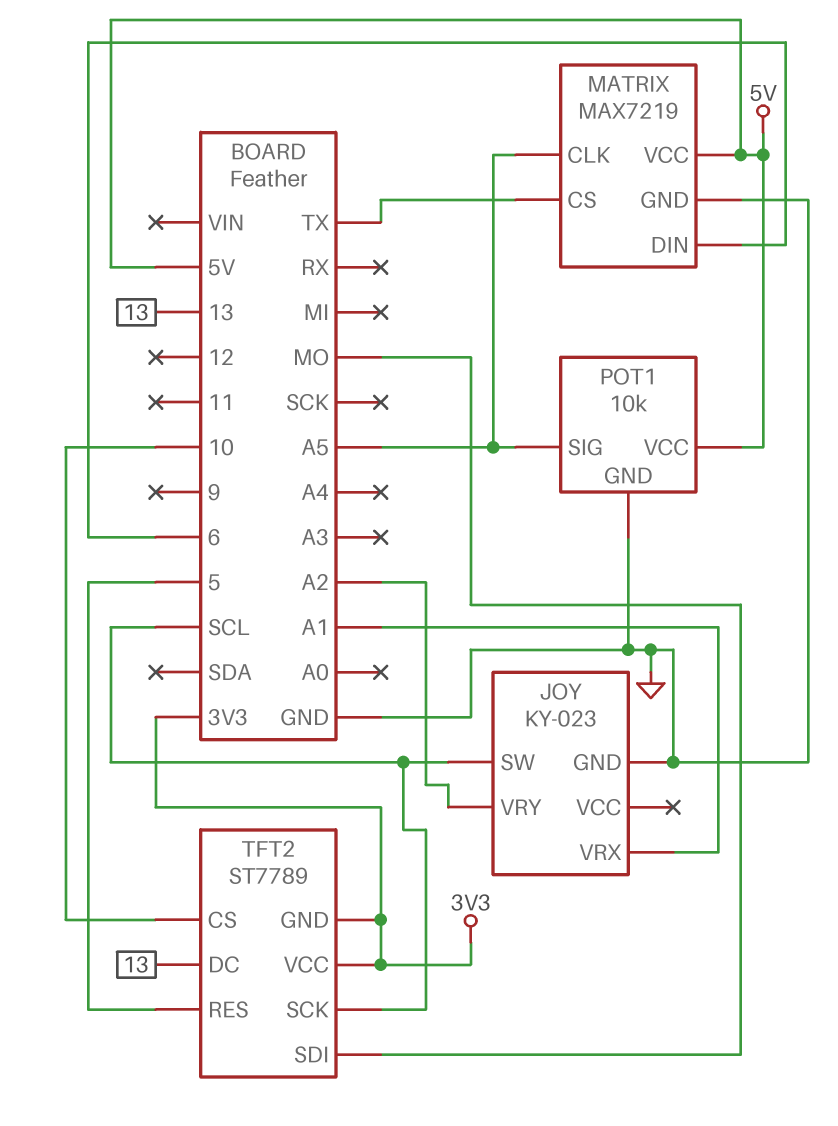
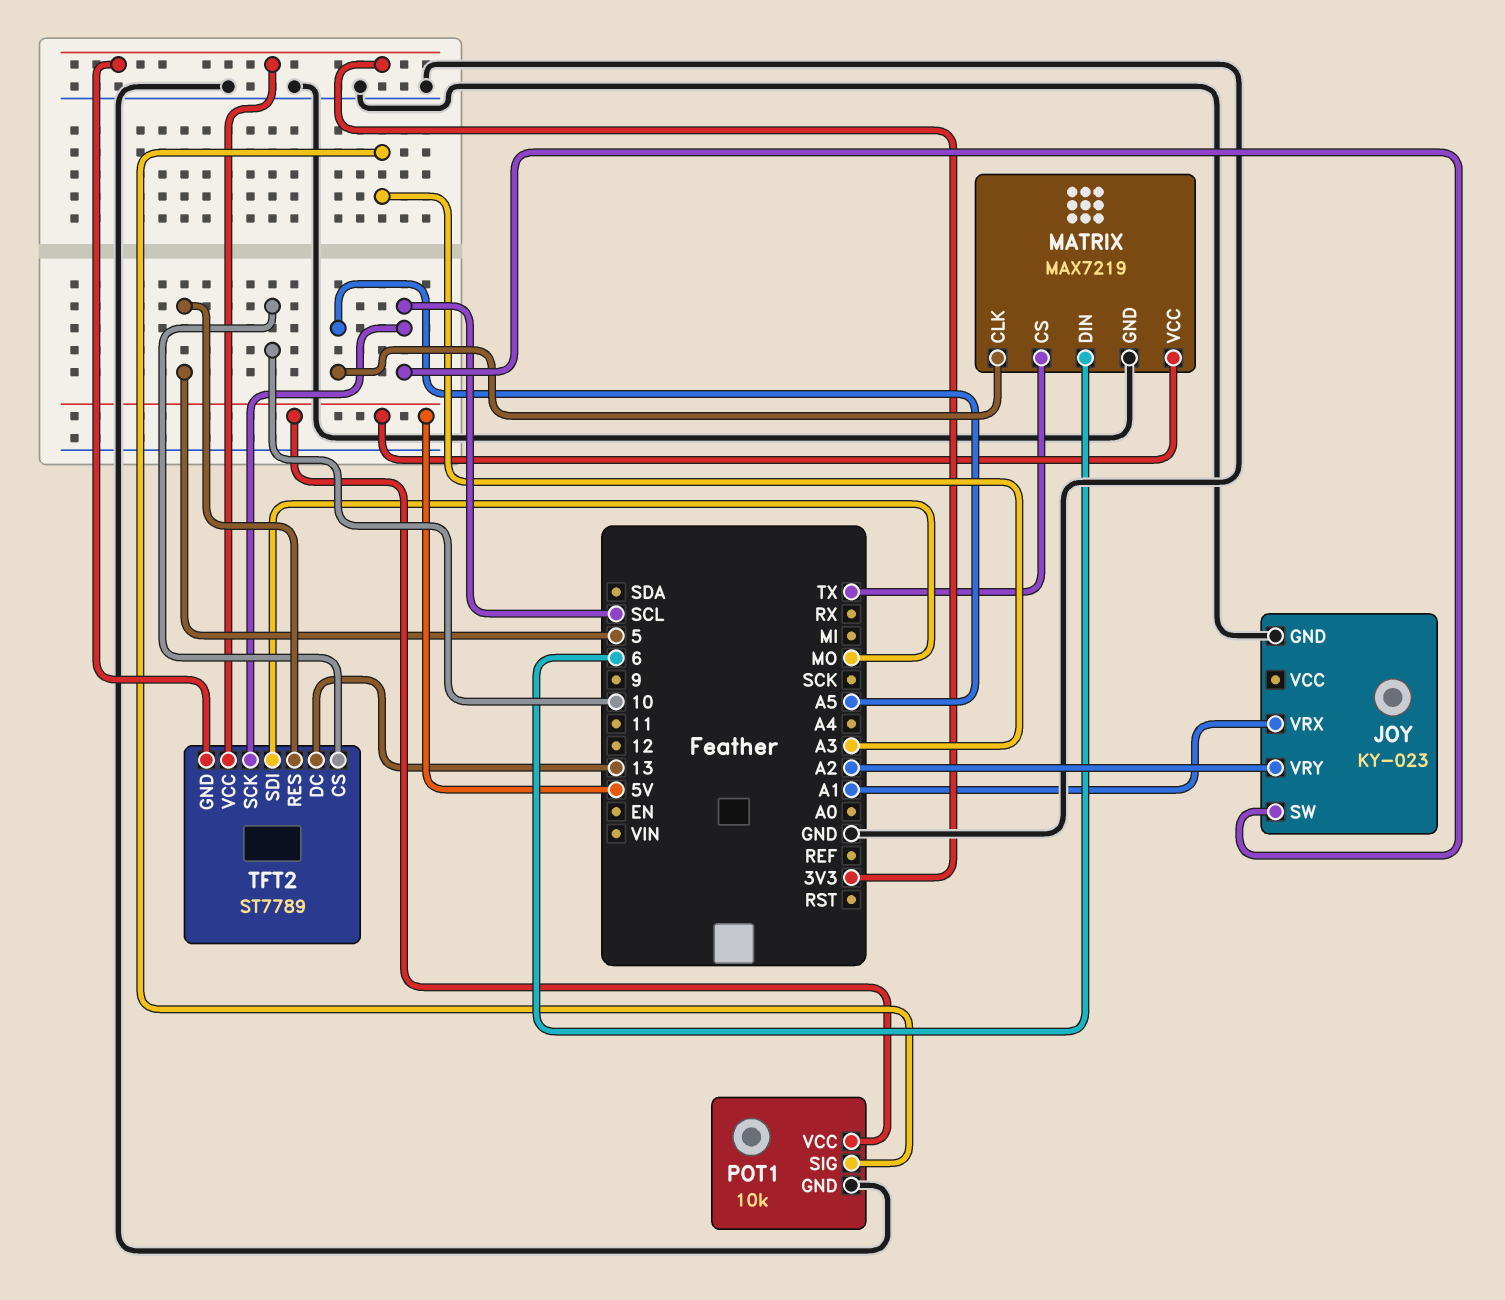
POT1 pin SIG: A5 -> A3

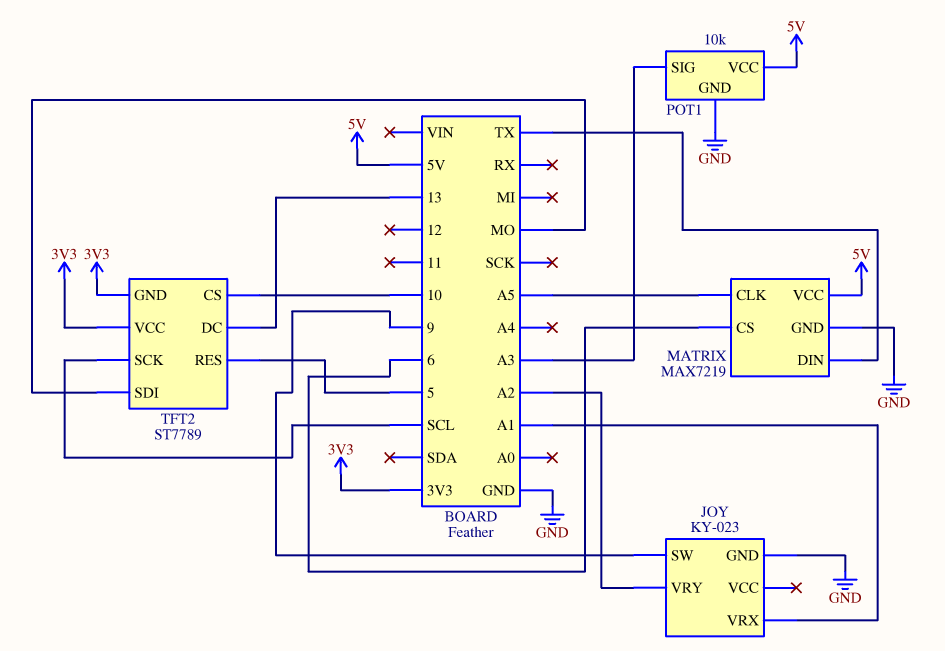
JOY pin SW: SCL -> 9
MATRIX pin CS: TX -> 6
MATRIX pin DIN: 6 -> TX

